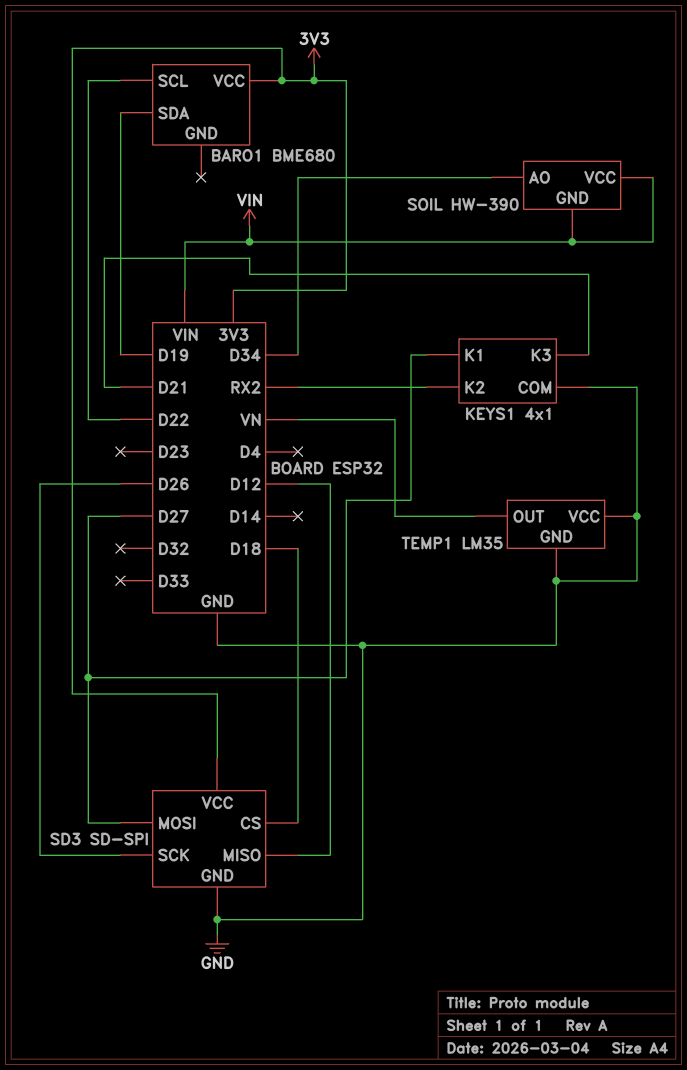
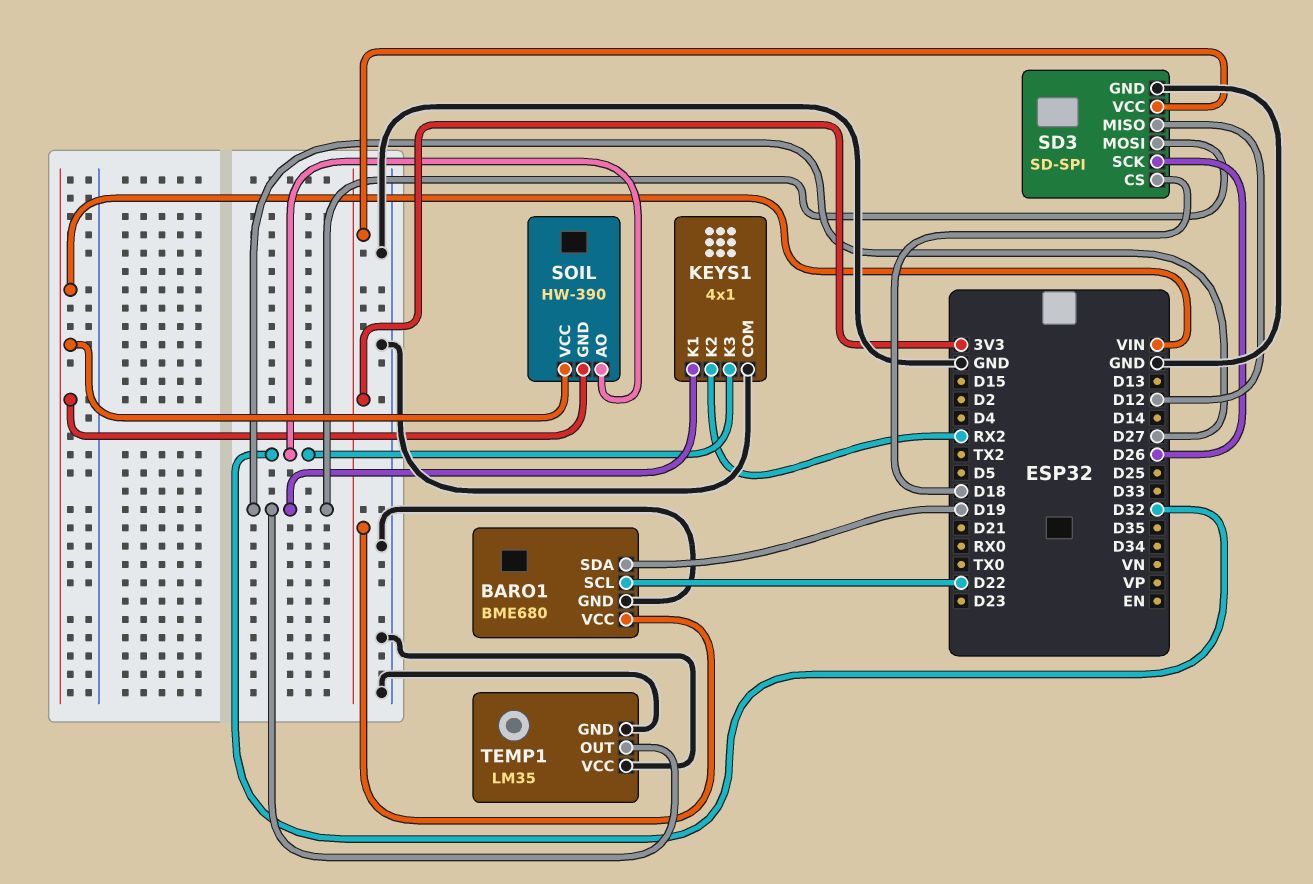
BARO1 pin GND: none -> GND
KEYS1 pin K3: D21 -> D32
SOIL pin AO: D34 -> D32
TEMP1 pin OUT: VN -> D27

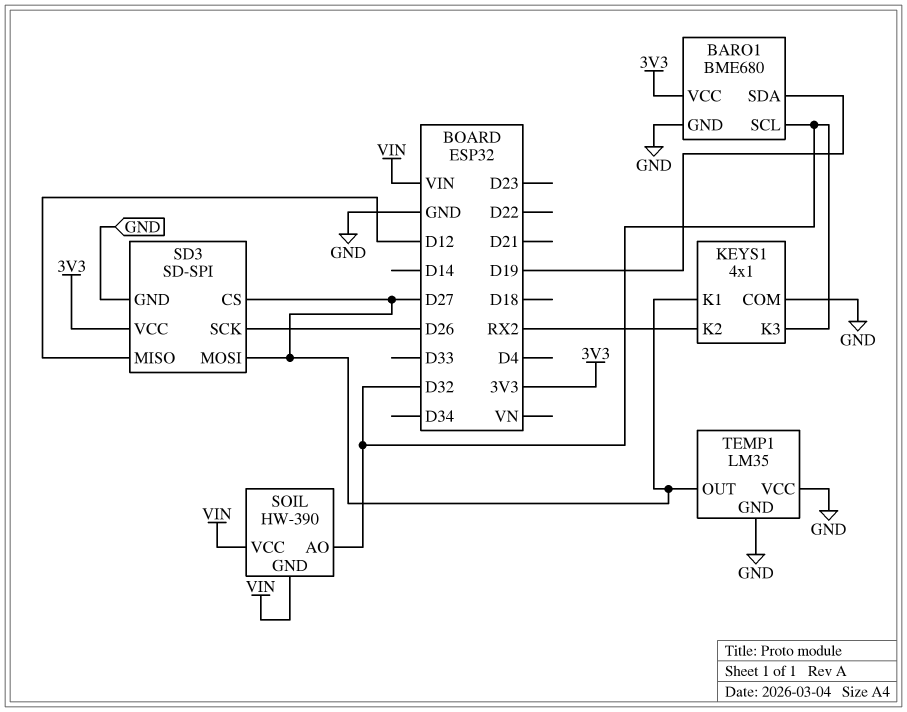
BARO1 pin SCL: D22 -> D32
SD3 pin CS: D18 -> D27

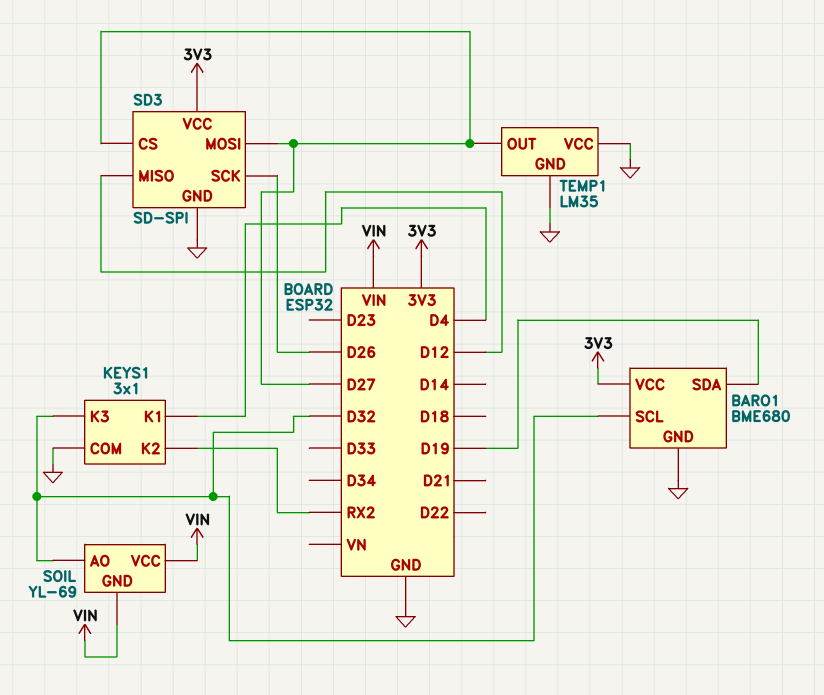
KEYS1: 4x1 -> 3x1
KEYS1 pin K1: D27 -> D4
SOIL: HW-390 -> YL-69

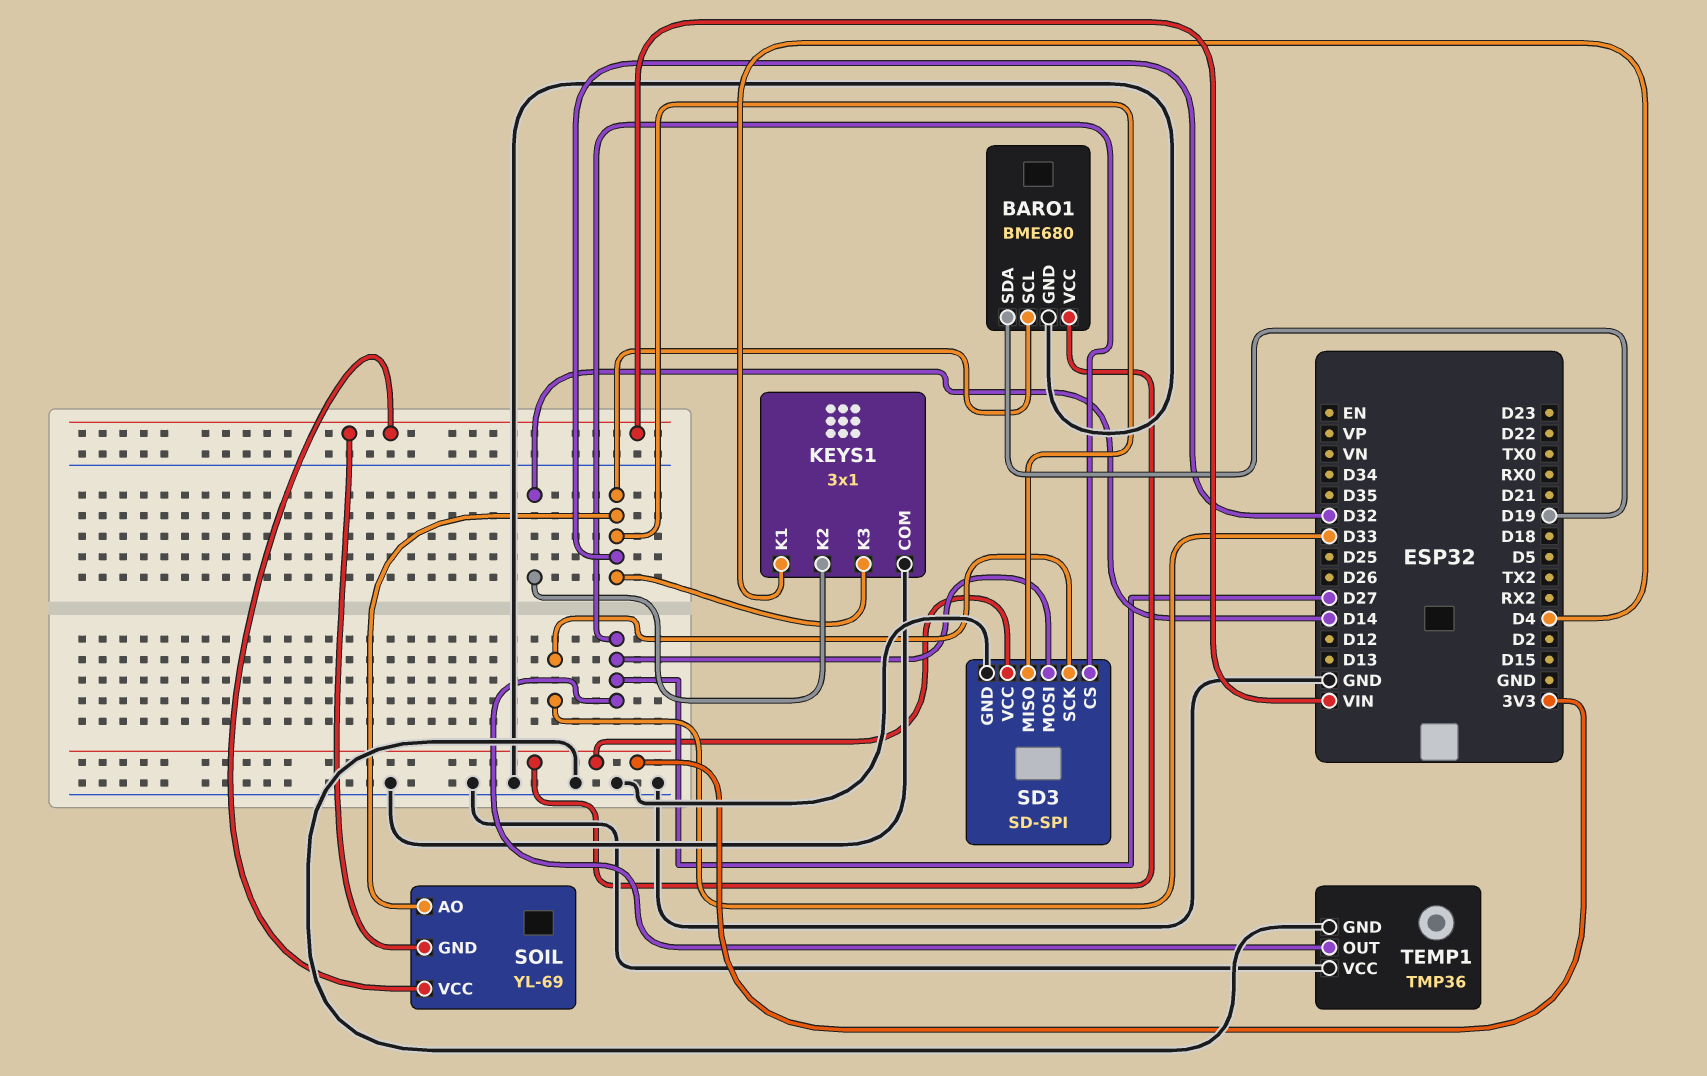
KEYS1 pin K2: RX2 -> D14
SD3 pin MISO: D12 -> D32
SD3 pin SCK: D26 -> D33
TEMP1: LM35 -> TMP36

